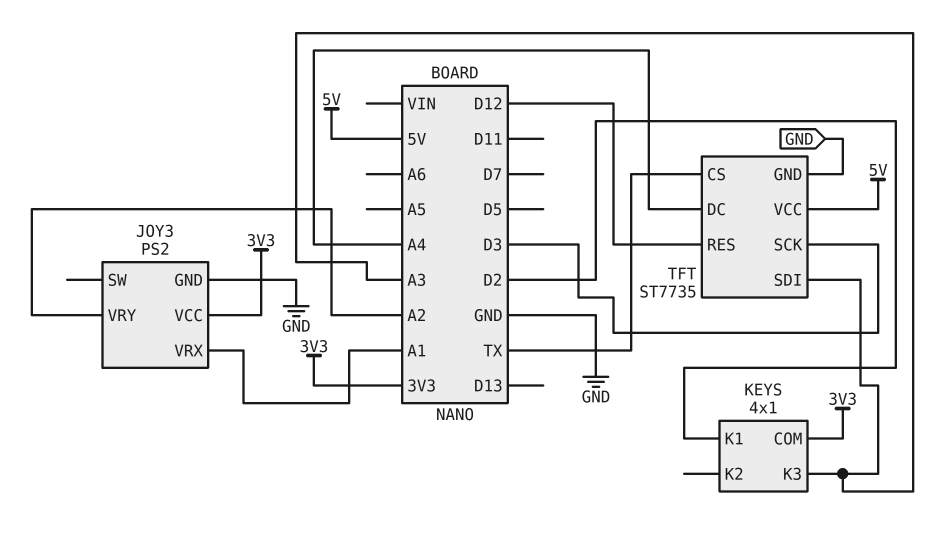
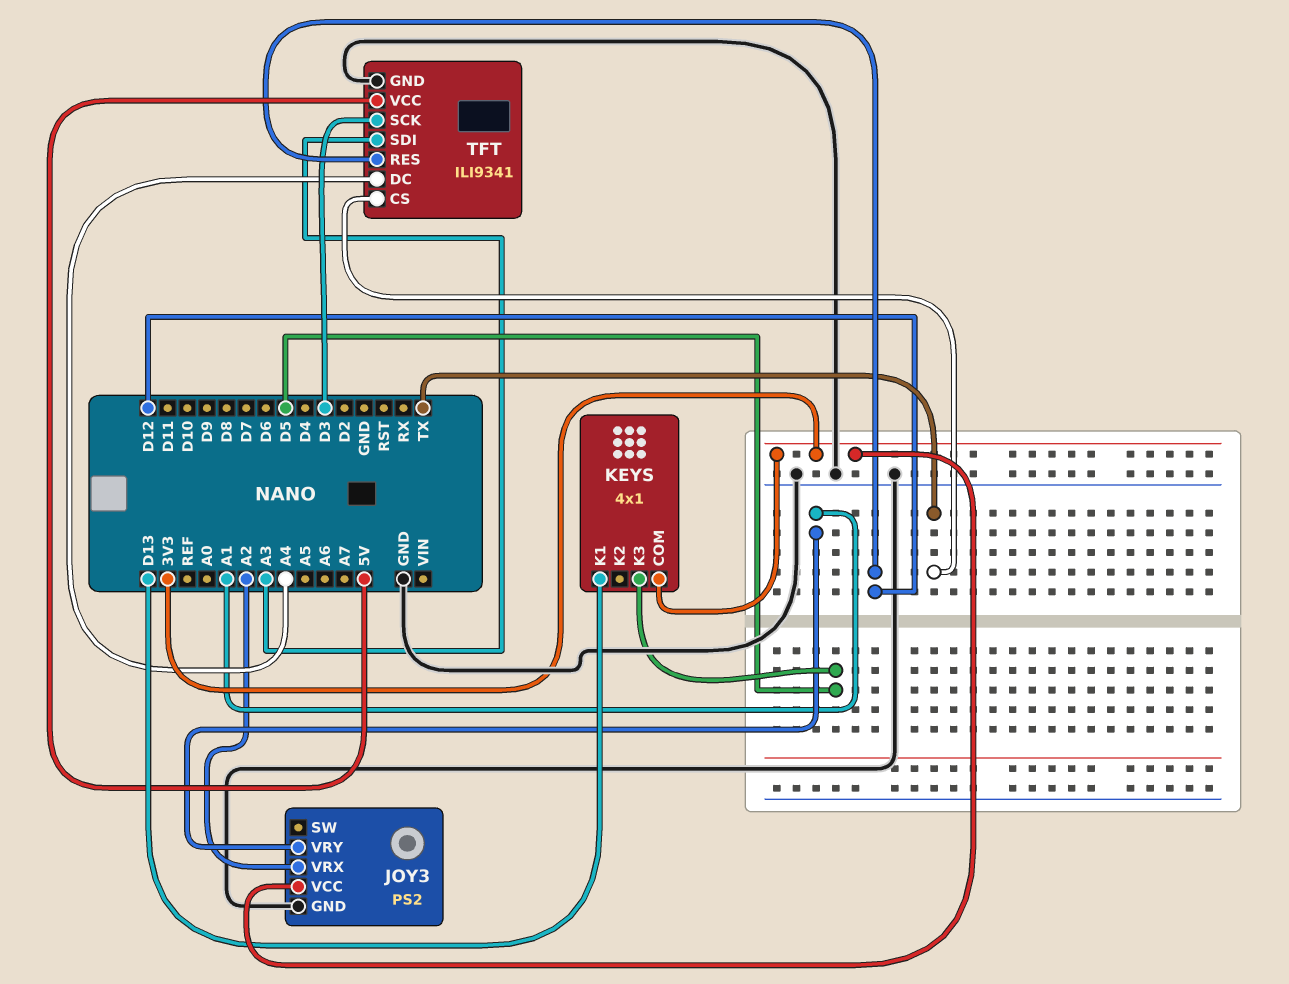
JOY3 pin VRX: A1 -> A2
JOY3 pin VRY: A2 -> A1
KEYS pin K1: D2 -> D13
KEYS pin K3: A3 -> D5
TFT: ST7735 -> ILI9341

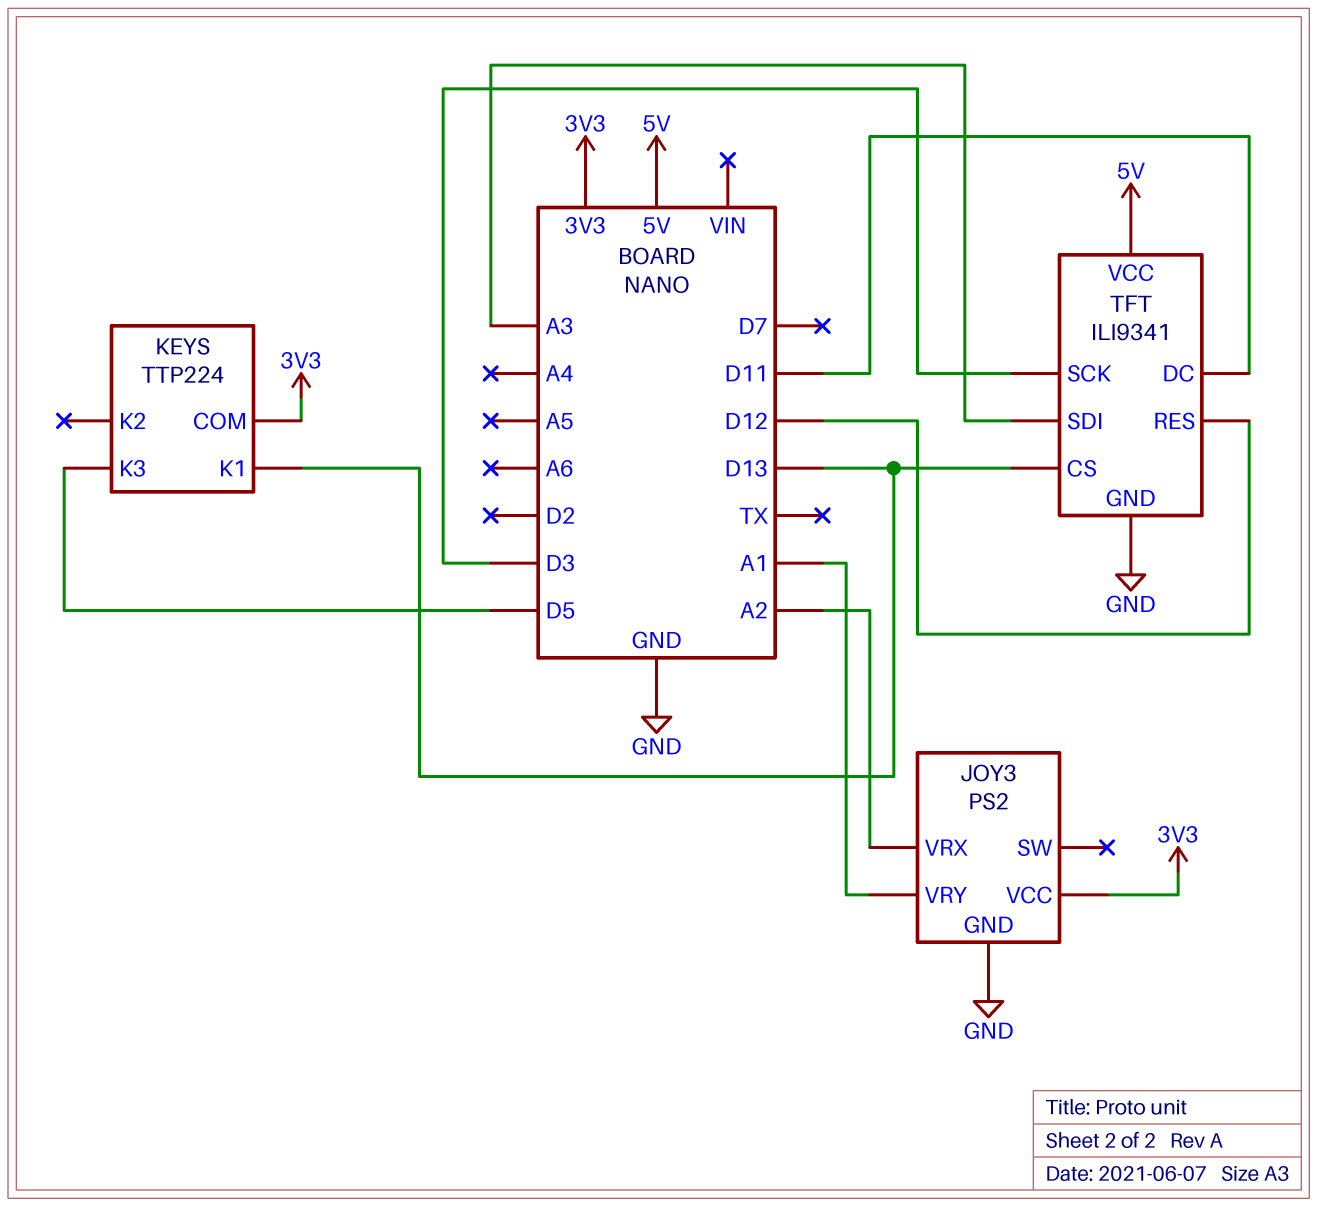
KEYS: 4x1 -> TTP224
TFT pin CS: TX -> D13
TFT pin DC: A4 -> D11

